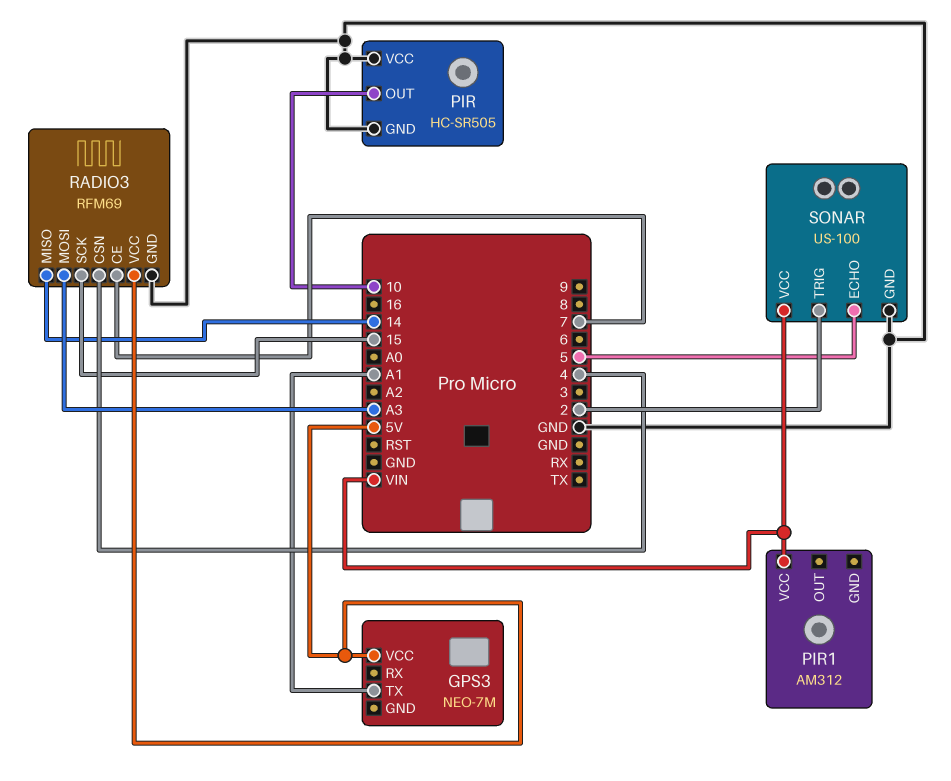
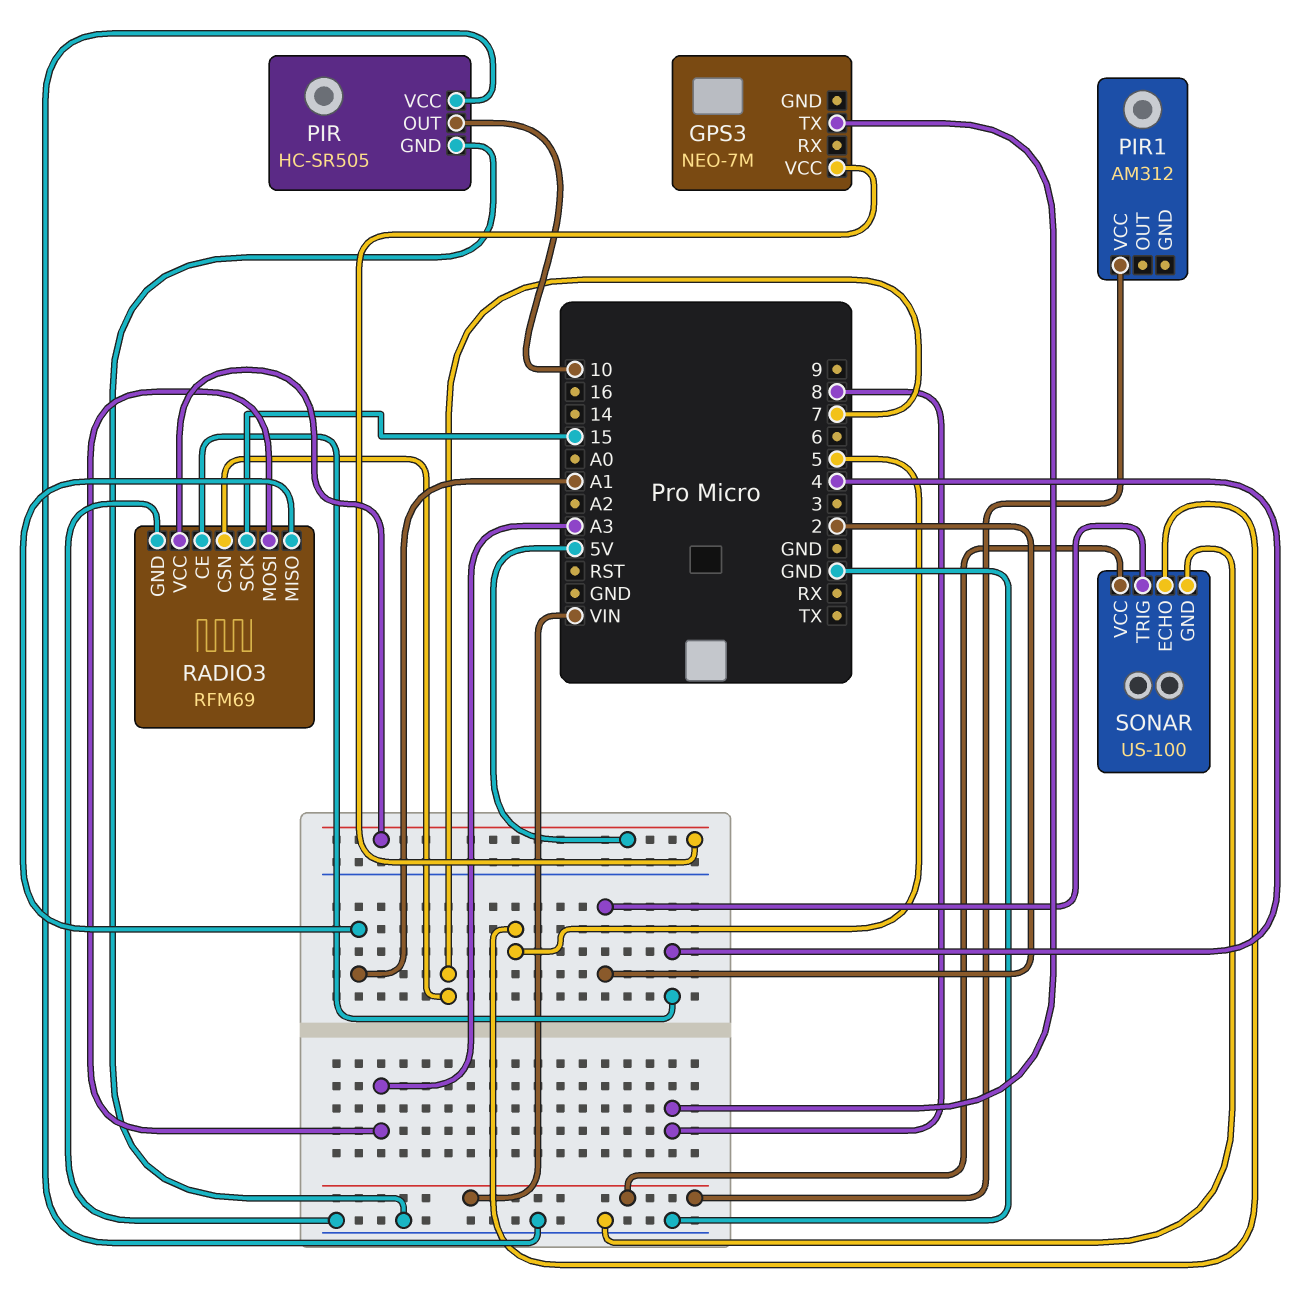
GPS3 pin TX: A1 -> 8
RADIO3 pin CE: 7 -> 4
RADIO3 pin CSN: 4 -> 7
RADIO3 pin MISO: 14 -> A1

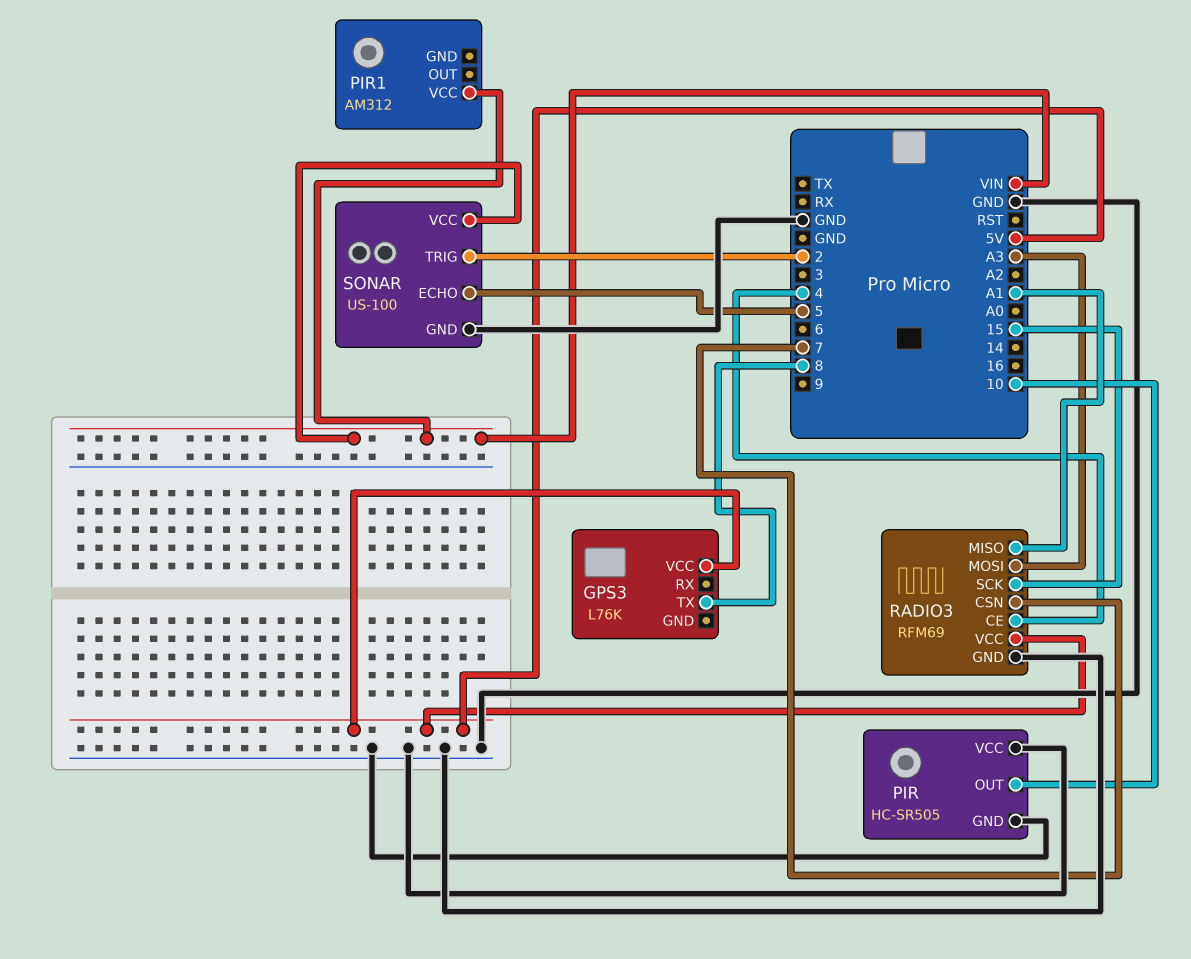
GPS3: NEO-7M -> L76K

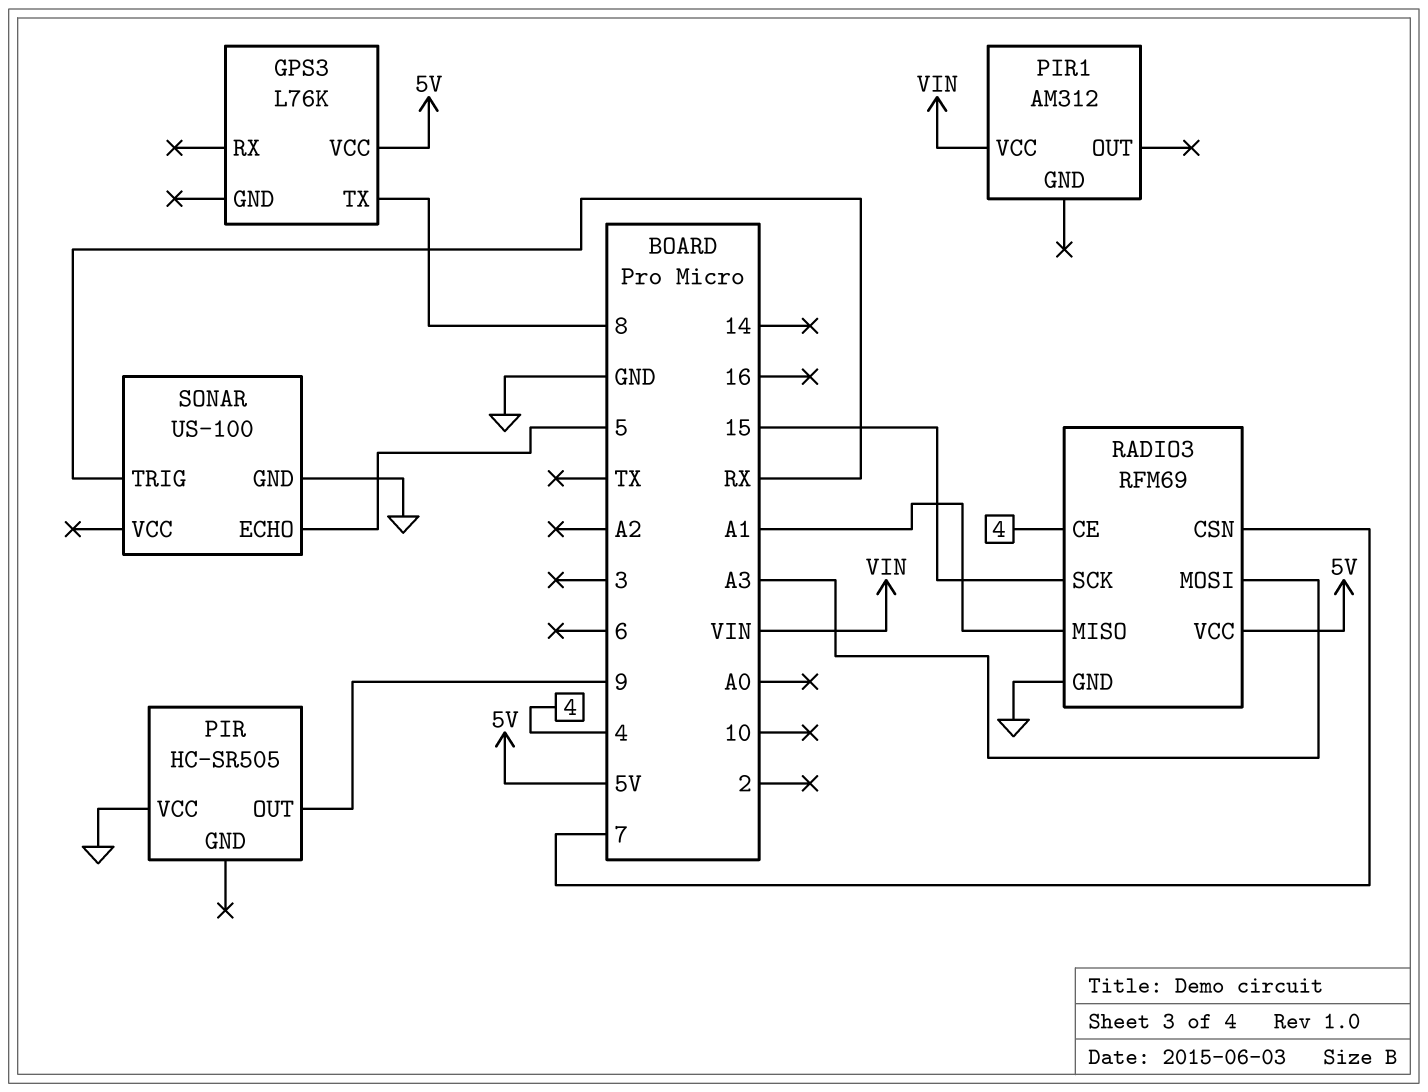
PIR pin GND: GND -> none
PIR pin OUT: 10 -> 9
SONAR pin TRIG: 2 -> RX
SONAR pin VCC: VIN -> none

